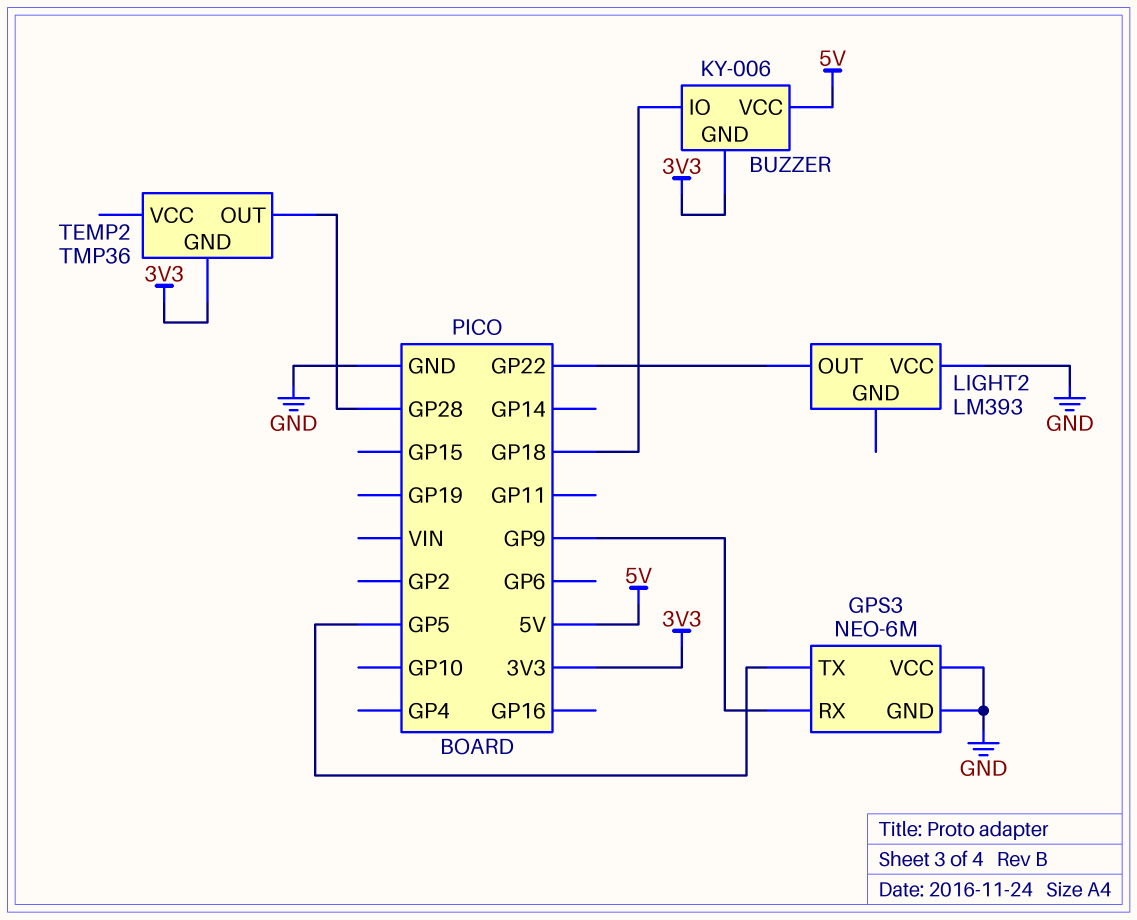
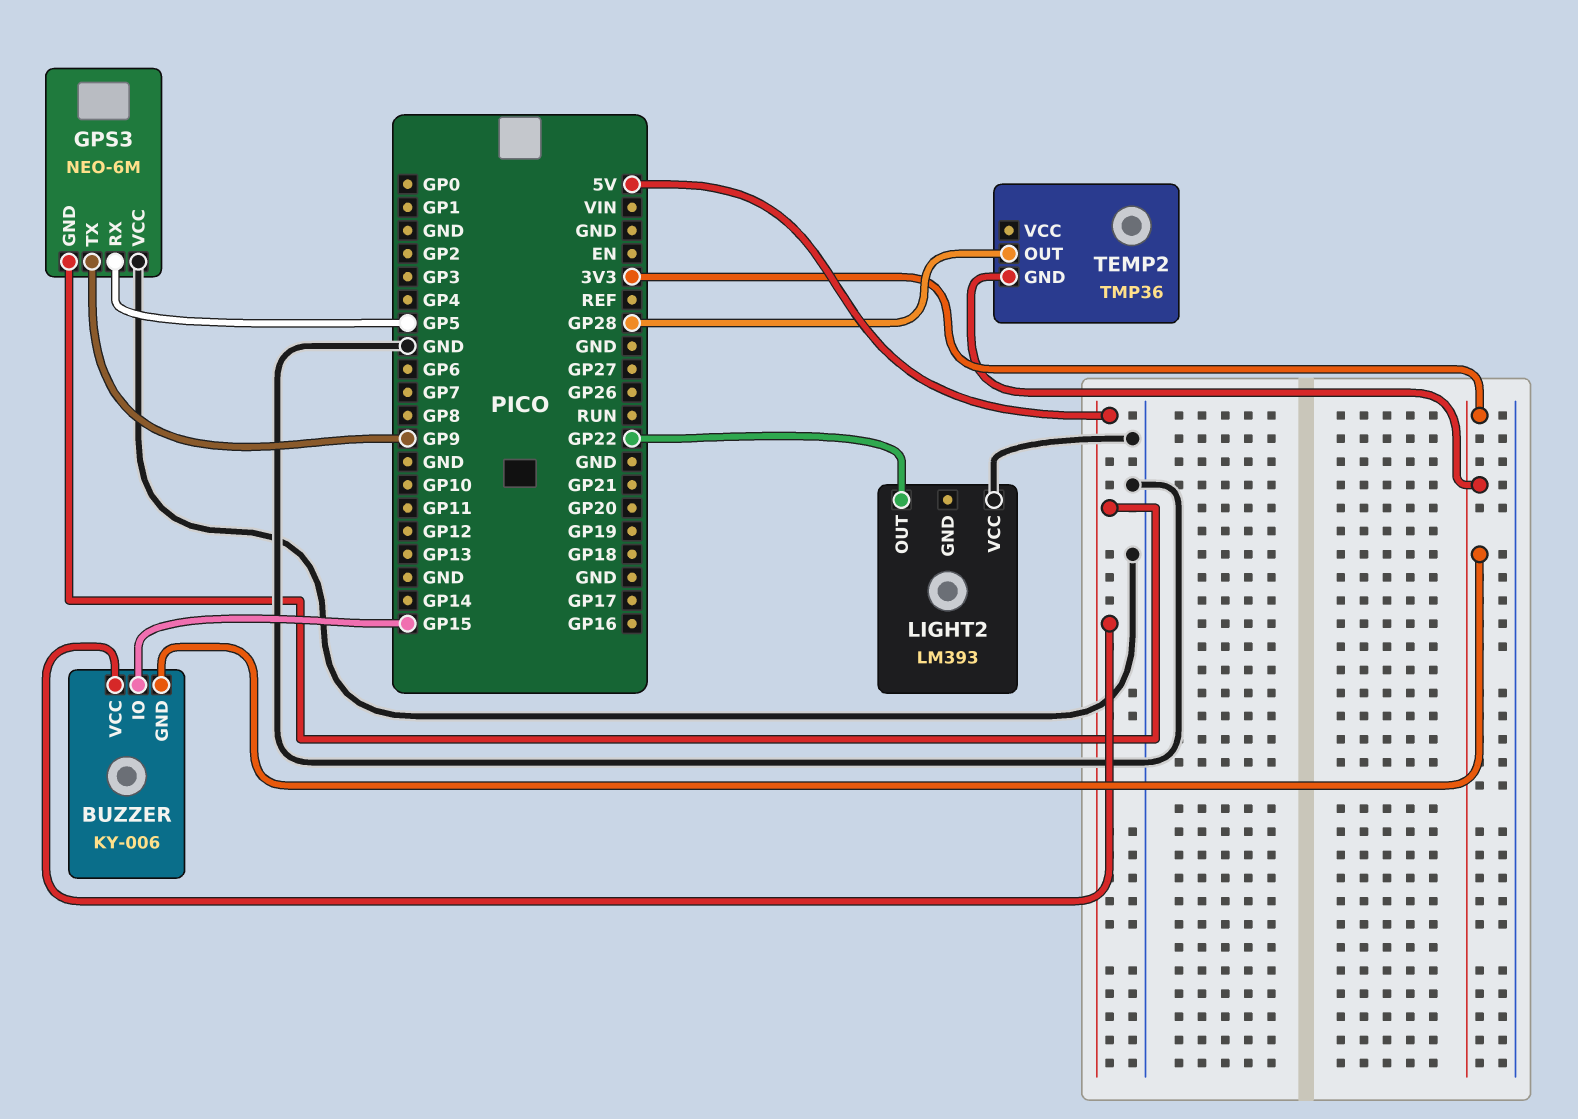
BUZZER pin IO: GP18 -> GP15
GPS3 pin GND: GND -> 5V
GPS3 pin RX: GP9 -> GP5
GPS3 pin TX: GP5 -> GP9

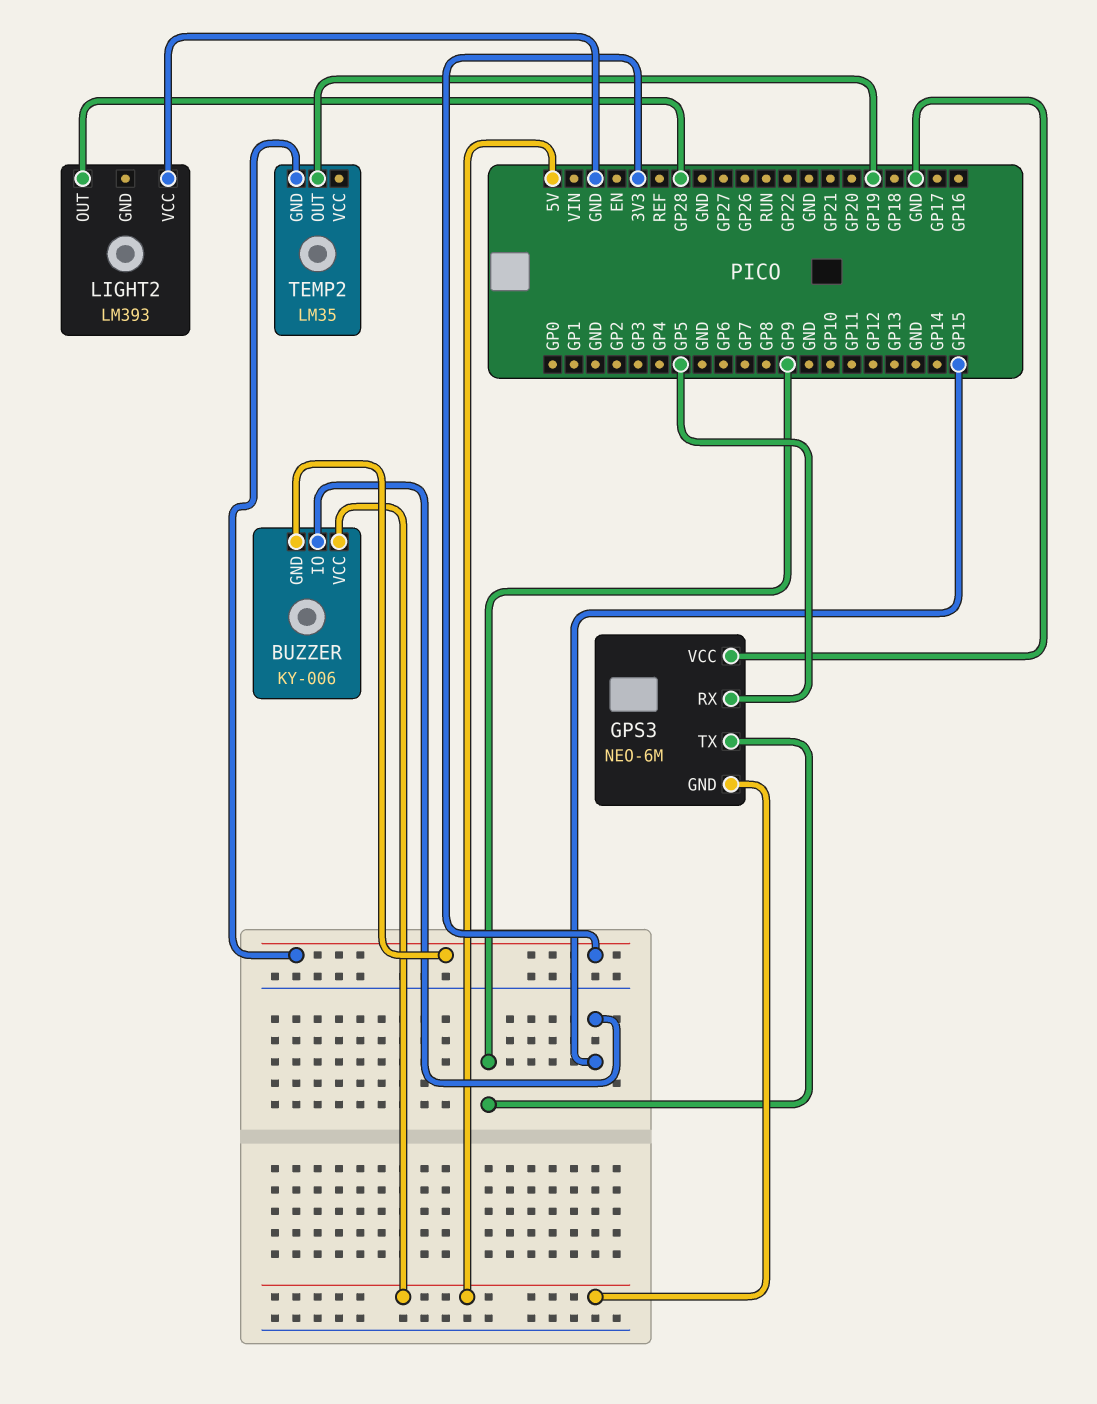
LIGHT2 pin OUT: GP22 -> GP28
TEMP2: TMP36 -> LM35
TEMP2 pin OUT: GP28 -> GP19

